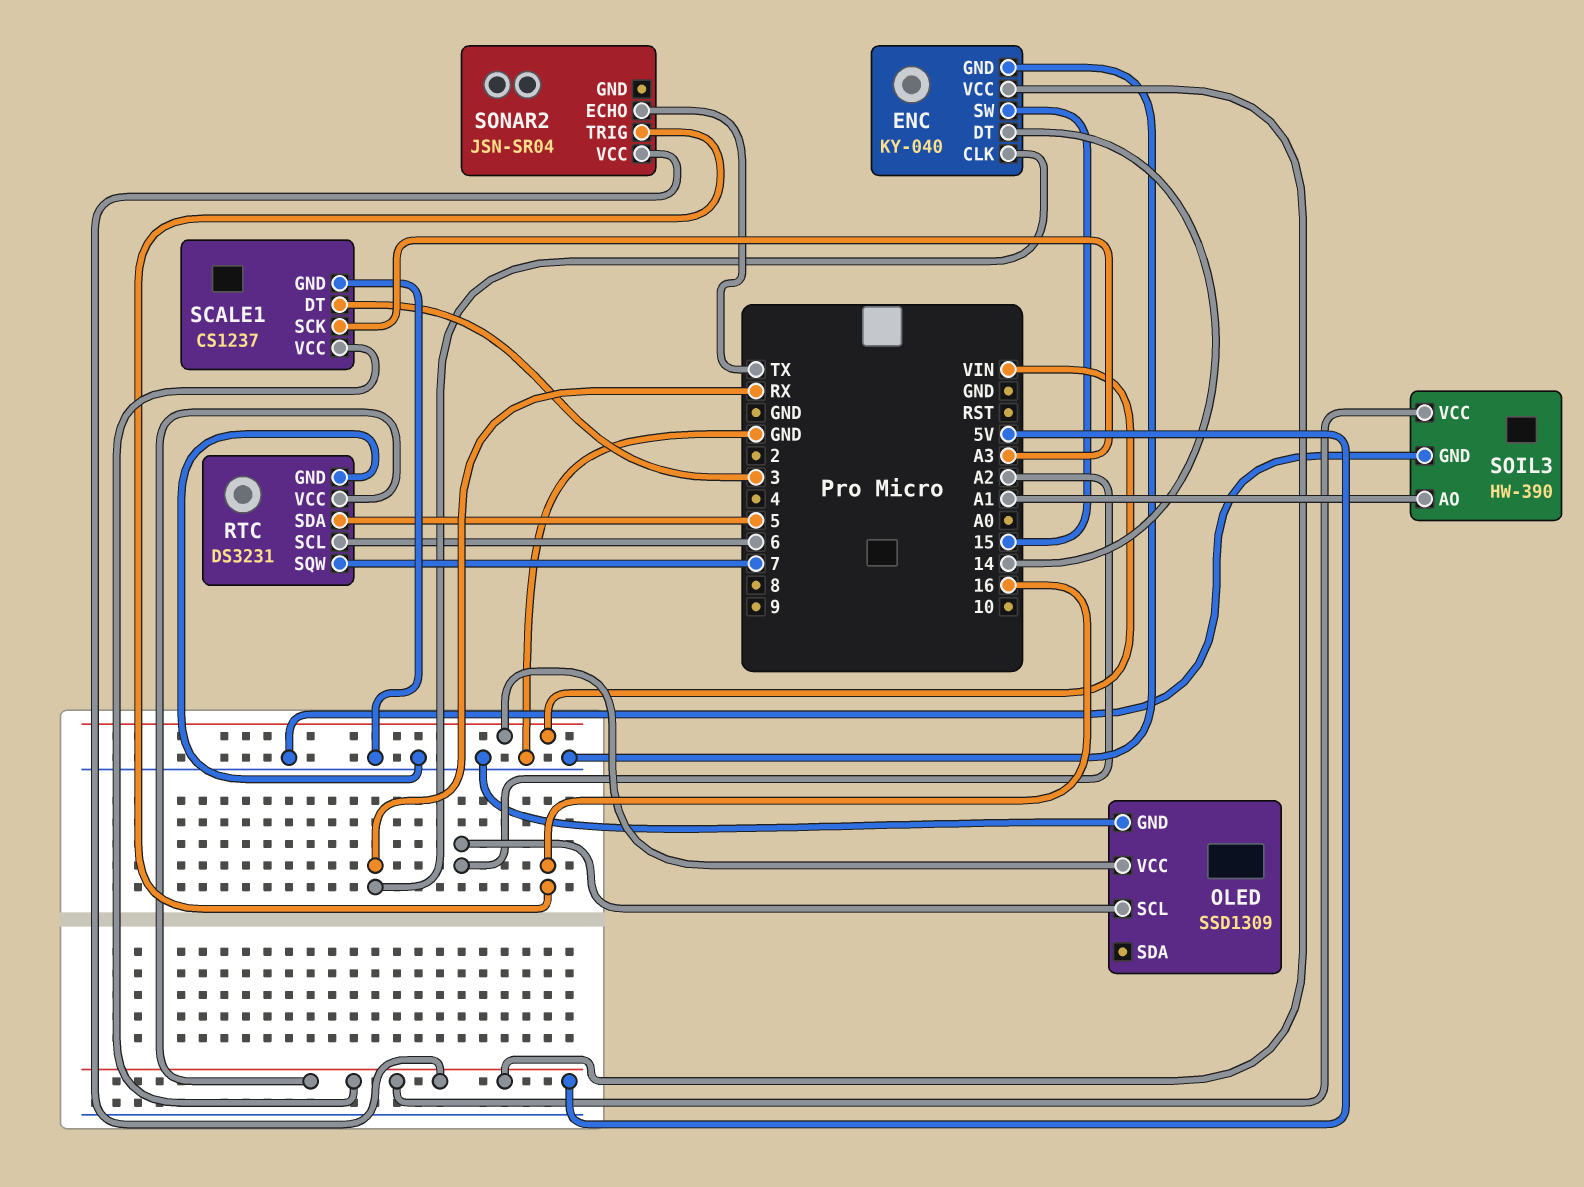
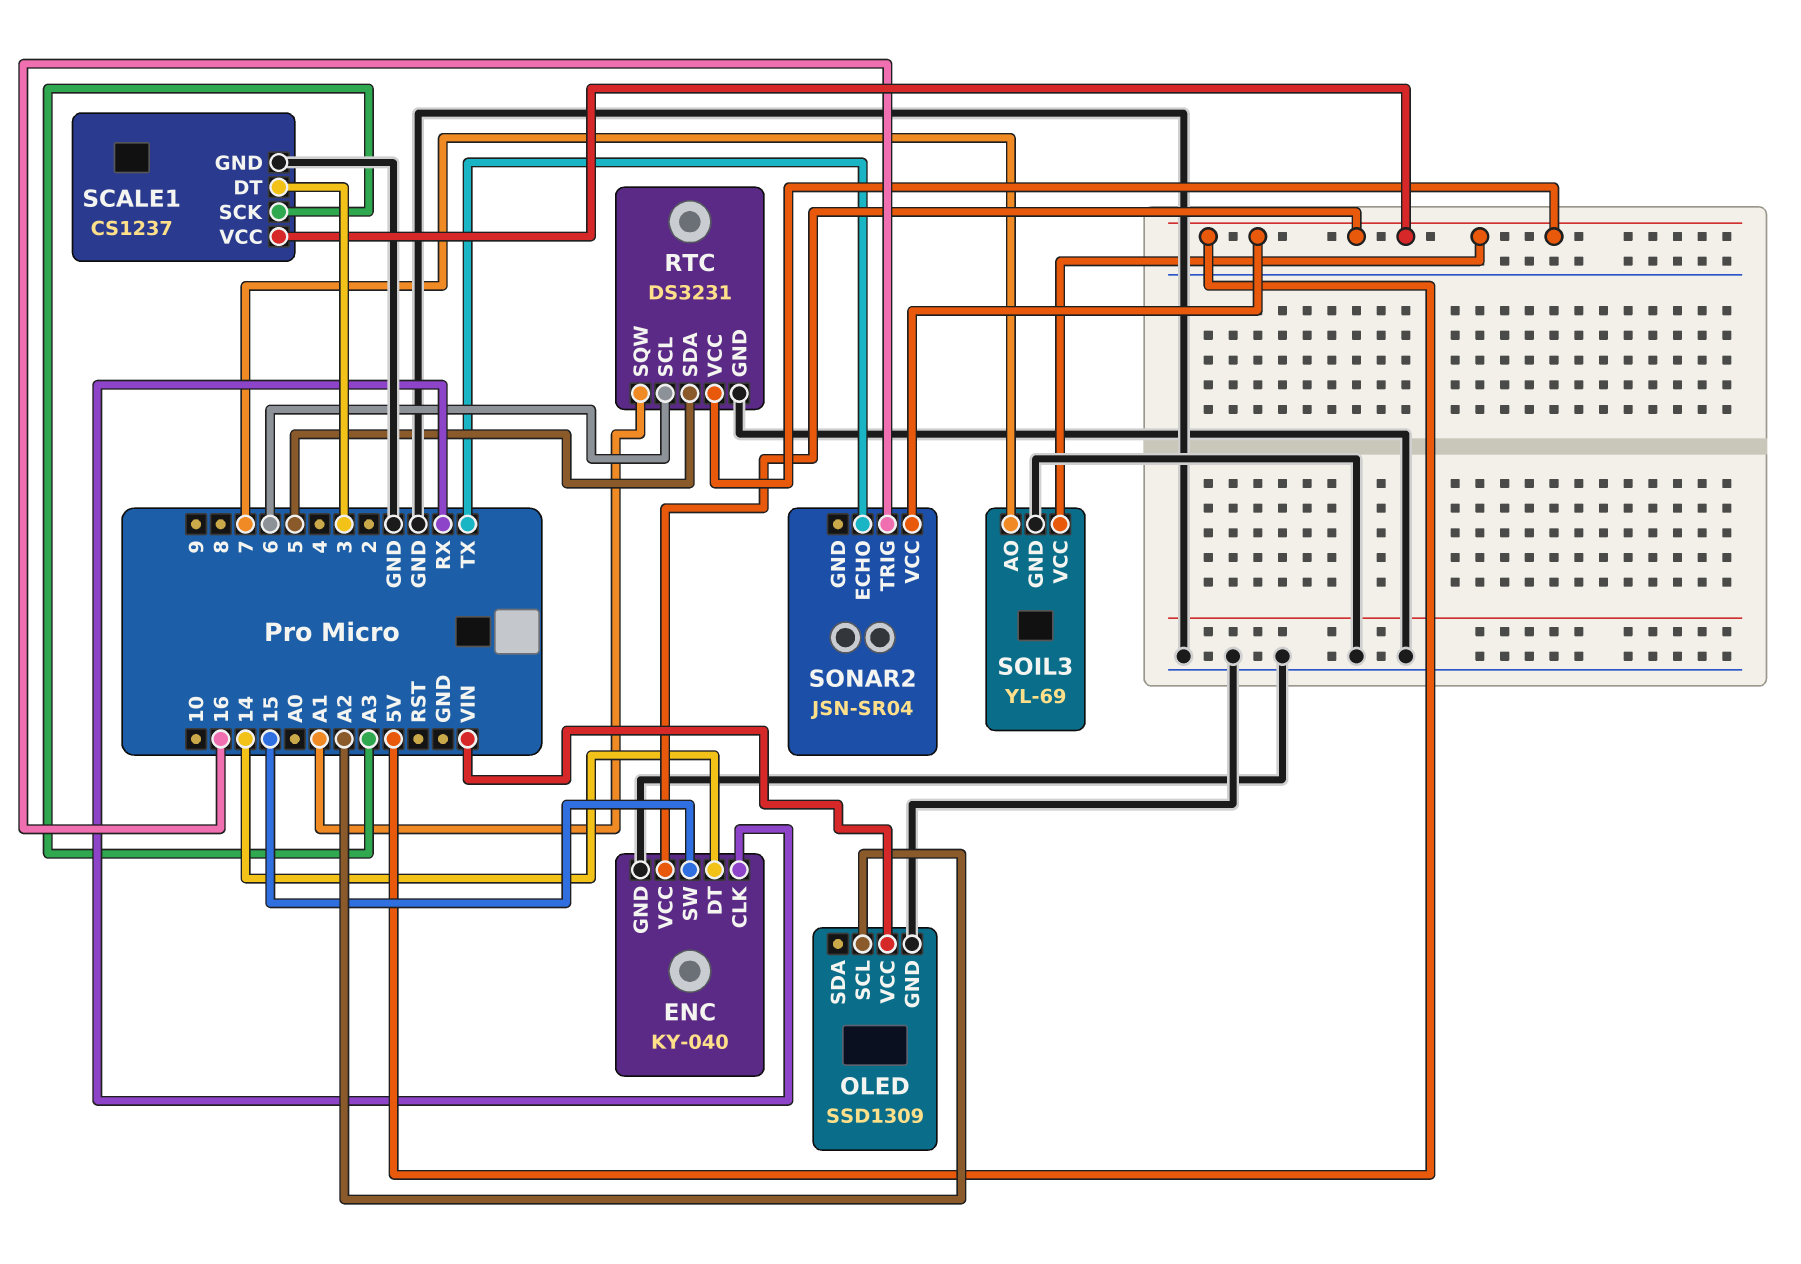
RTC pin SQW: 7 -> A1
SOIL3: HW-390 -> YL-69
SOIL3 pin AO: A1 -> 7

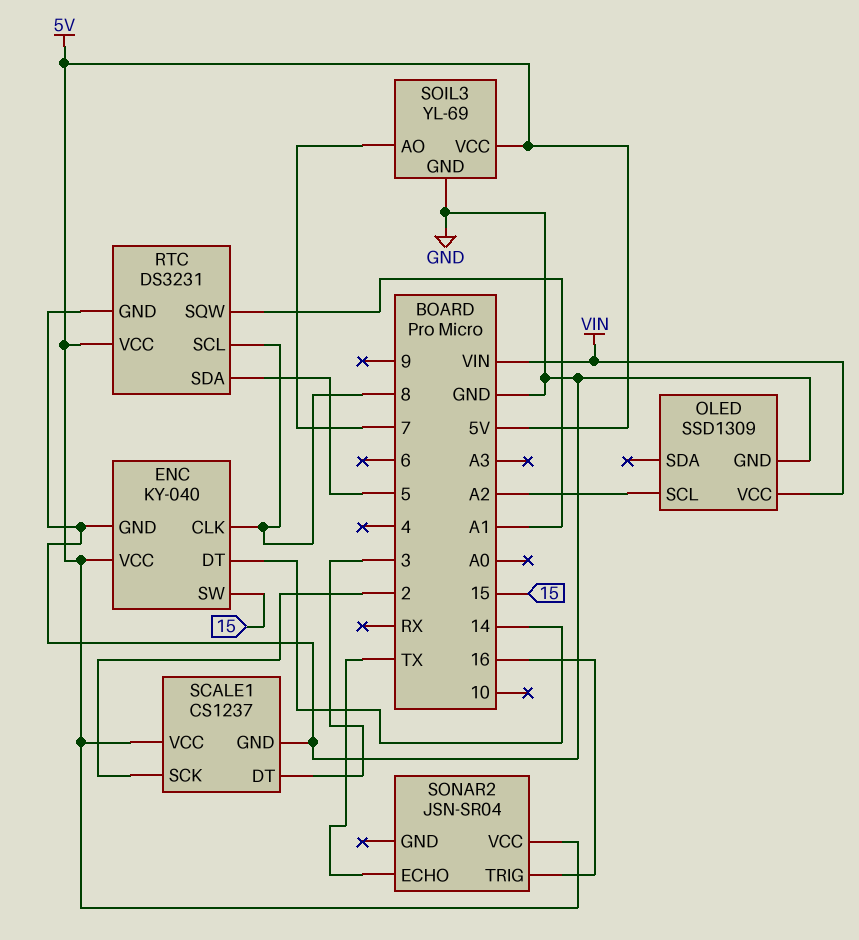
ENC pin CLK: RX -> 8
RTC pin SCL: 6 -> 8
SCALE1 pin SCK: A3 -> 2

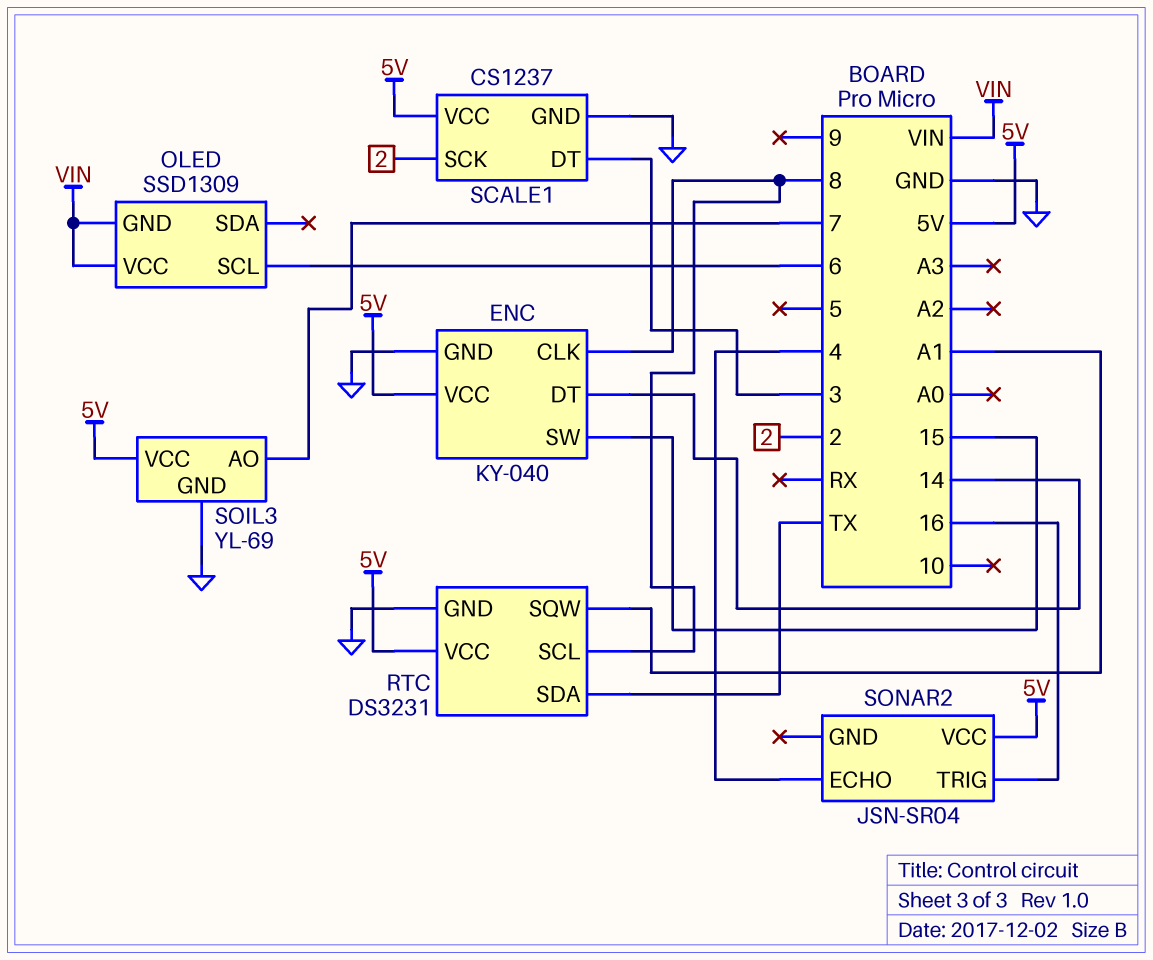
OLED pin GND: GND -> VIN
OLED pin SCL: A2 -> 6
RTC pin SDA: 5 -> TX
SONAR2 pin ECHO: TX -> 4

